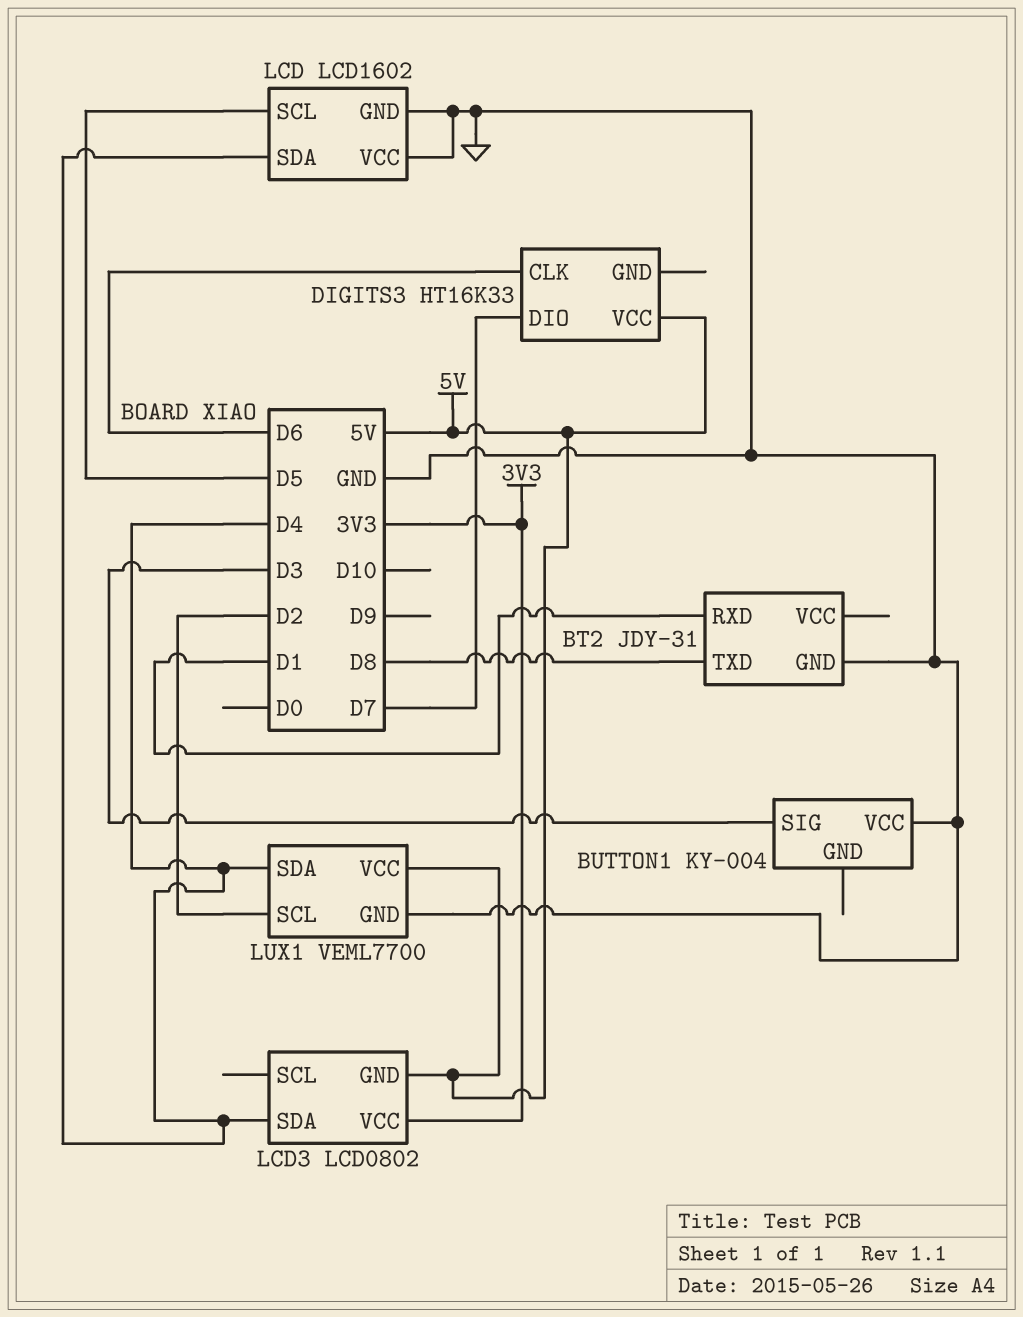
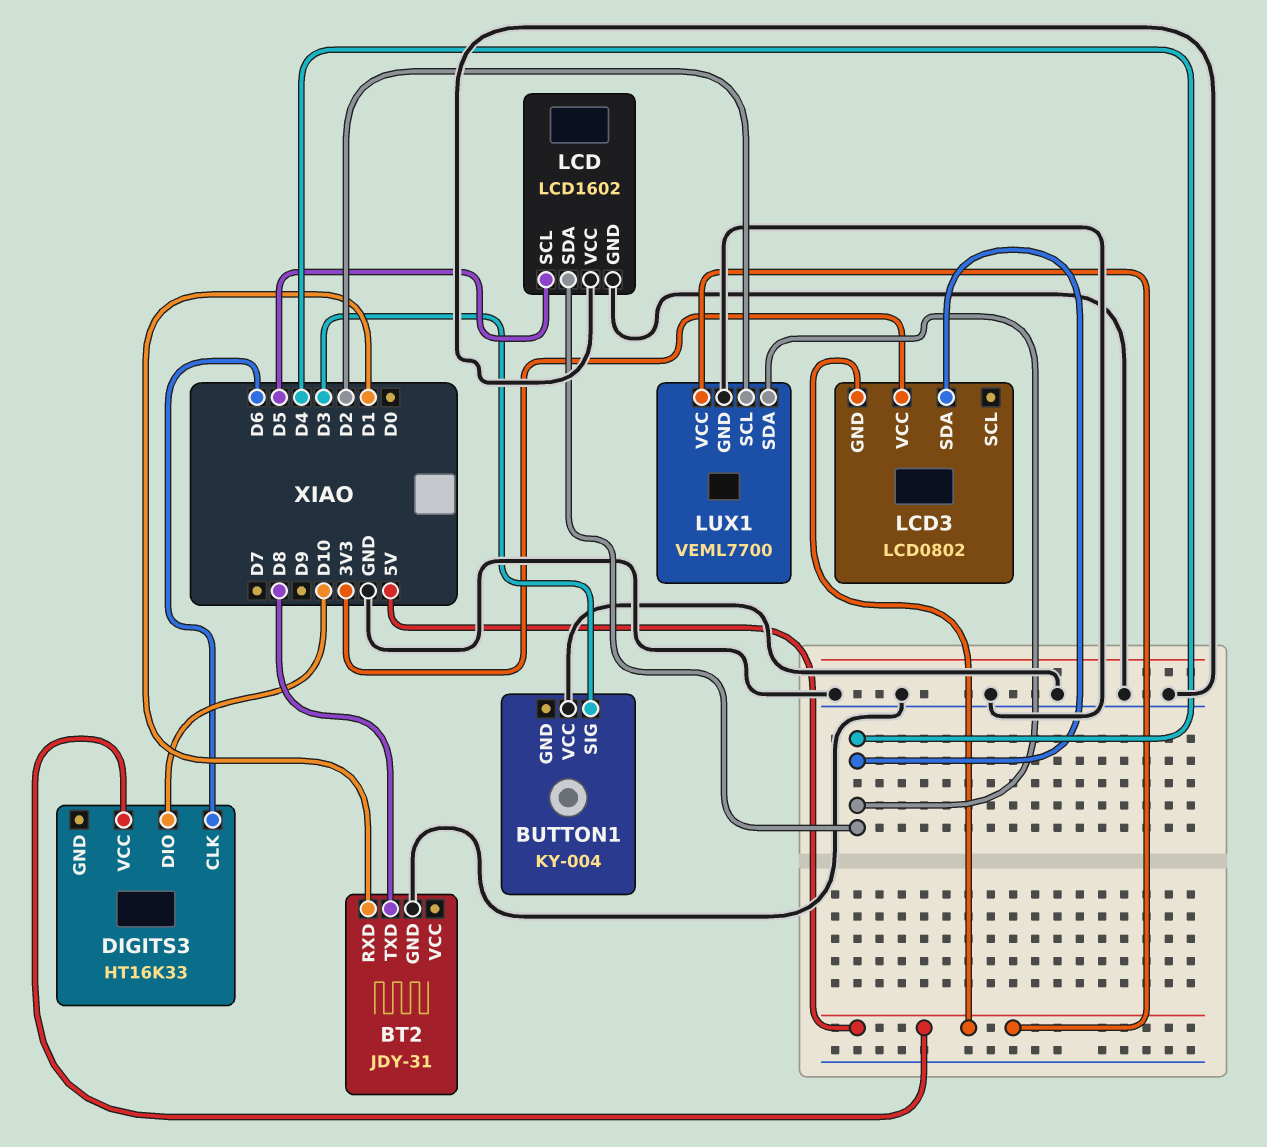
DIGITS3 pin DIO: D7 -> D10

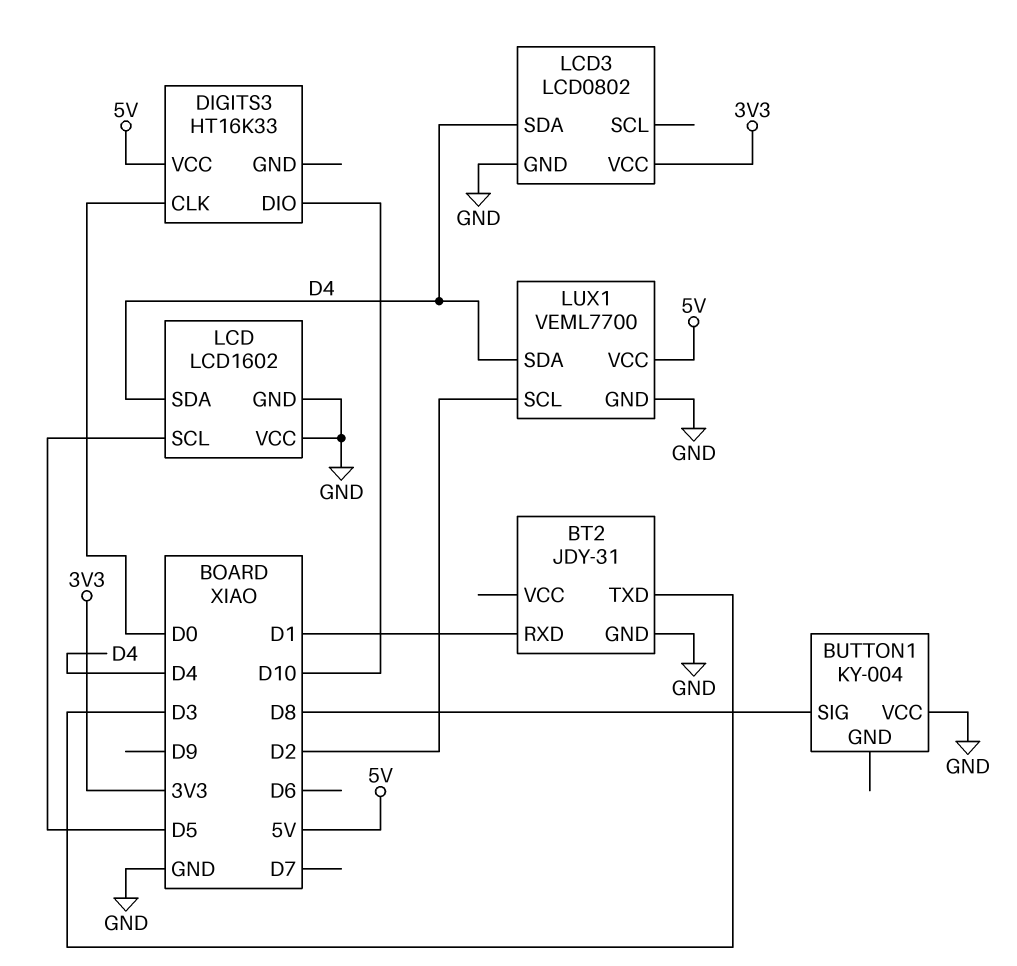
BT2 pin TXD: D8 -> D3
BUTTON1 pin SIG: D3 -> D8
DIGITS3 pin CLK: D6 -> D0
LCD3 pin GND: 5V -> GND

